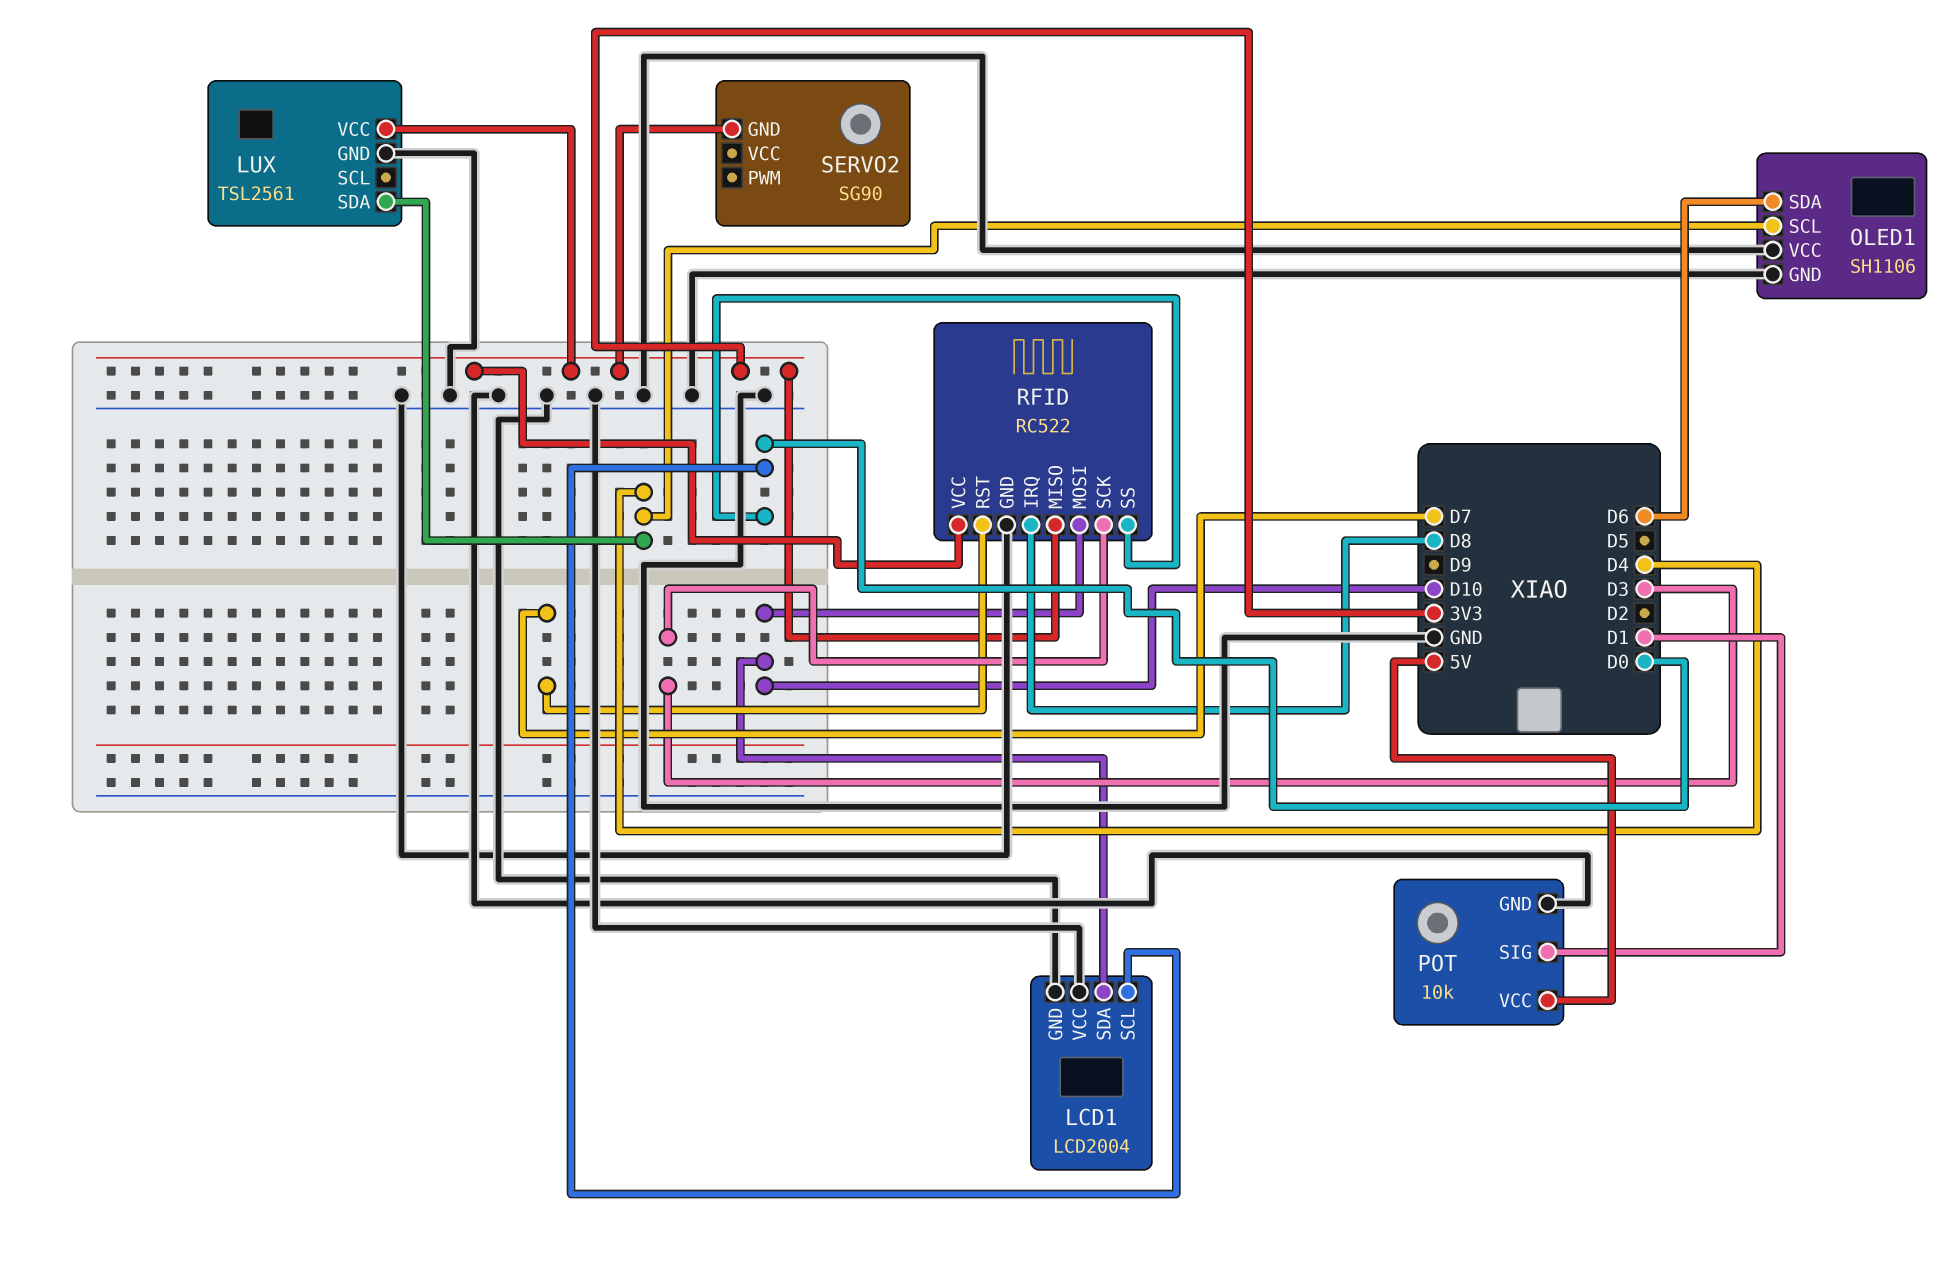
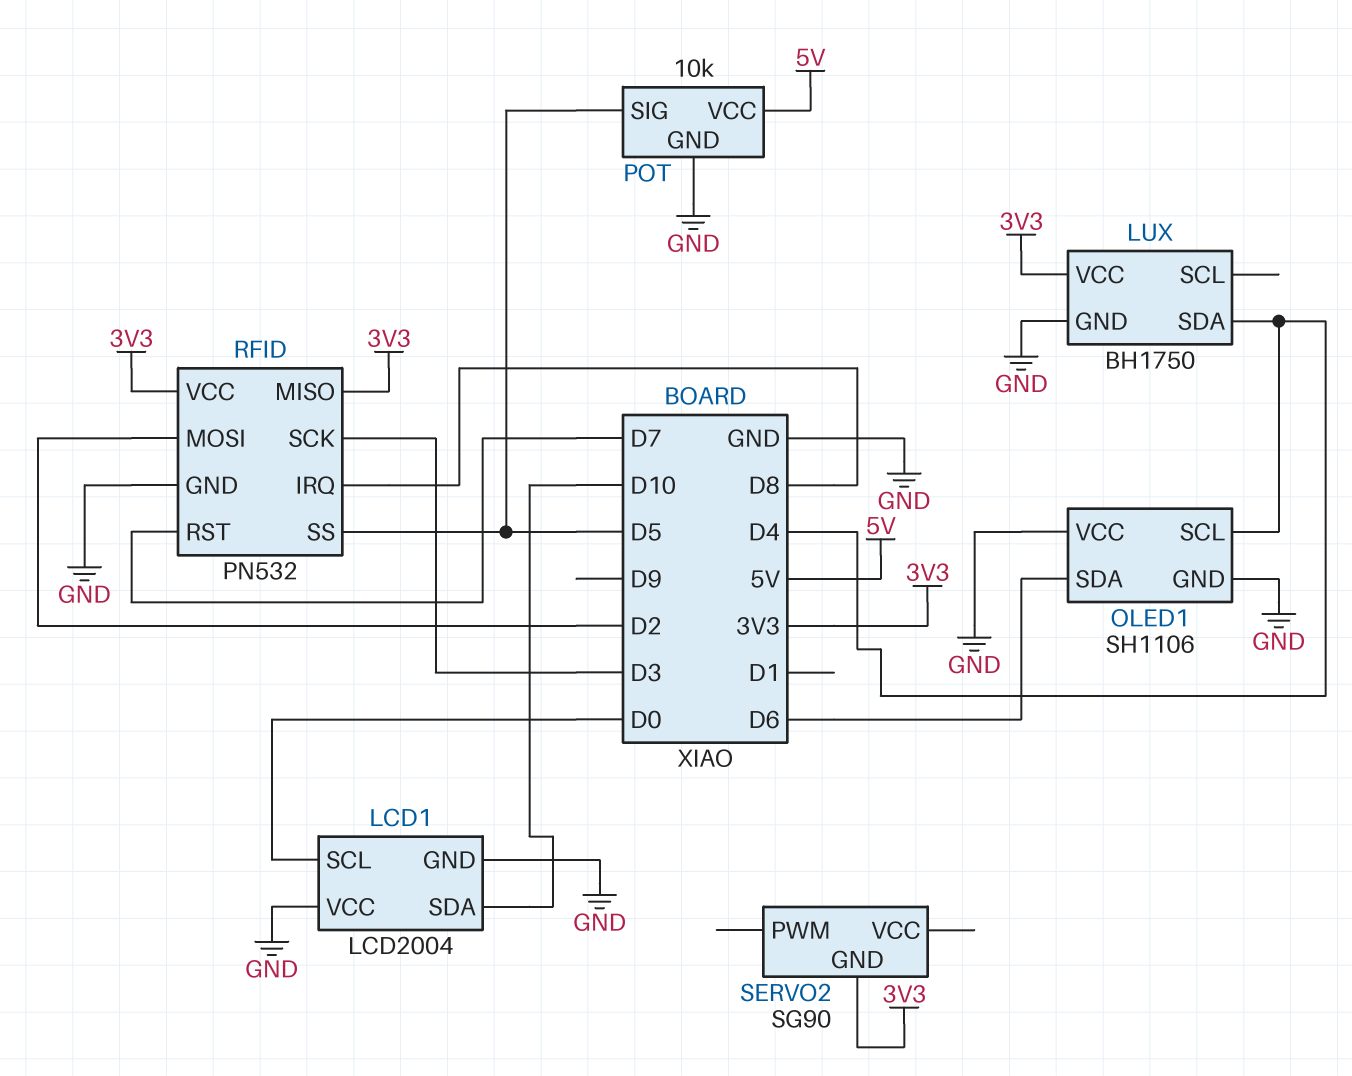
LUX: TSL2561 -> BH1750
POT pin SIG: D1 -> D5
RFID: RC522 -> PN532
RFID pin MOSI: D10 -> D2
RFID pin SS: D0 -> D5

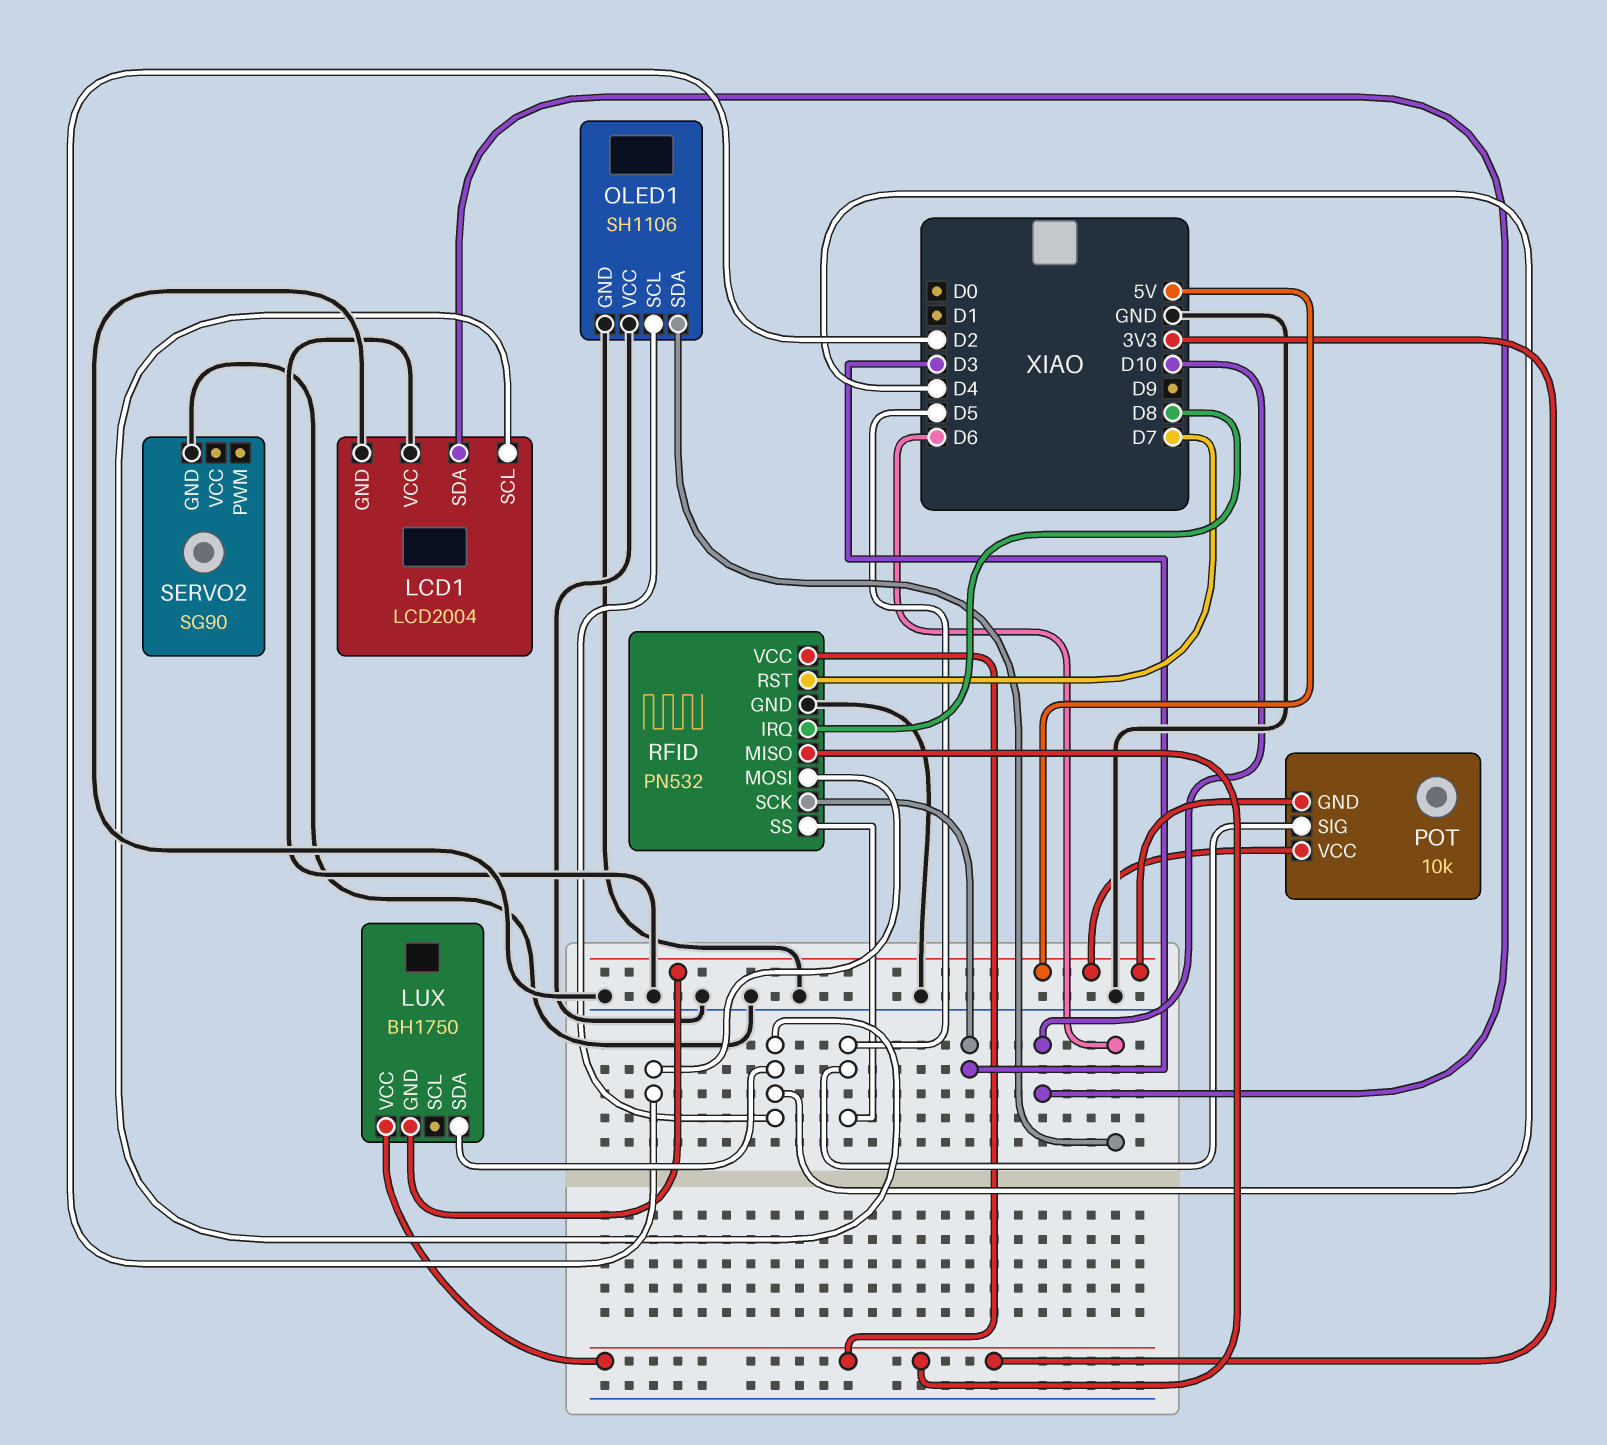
LCD1 pin SCL: D0 -> D4
LUX pin GND: GND -> 5V
POT pin GND: GND -> 5V
SERVO2 pin GND: 3V3 -> GND

